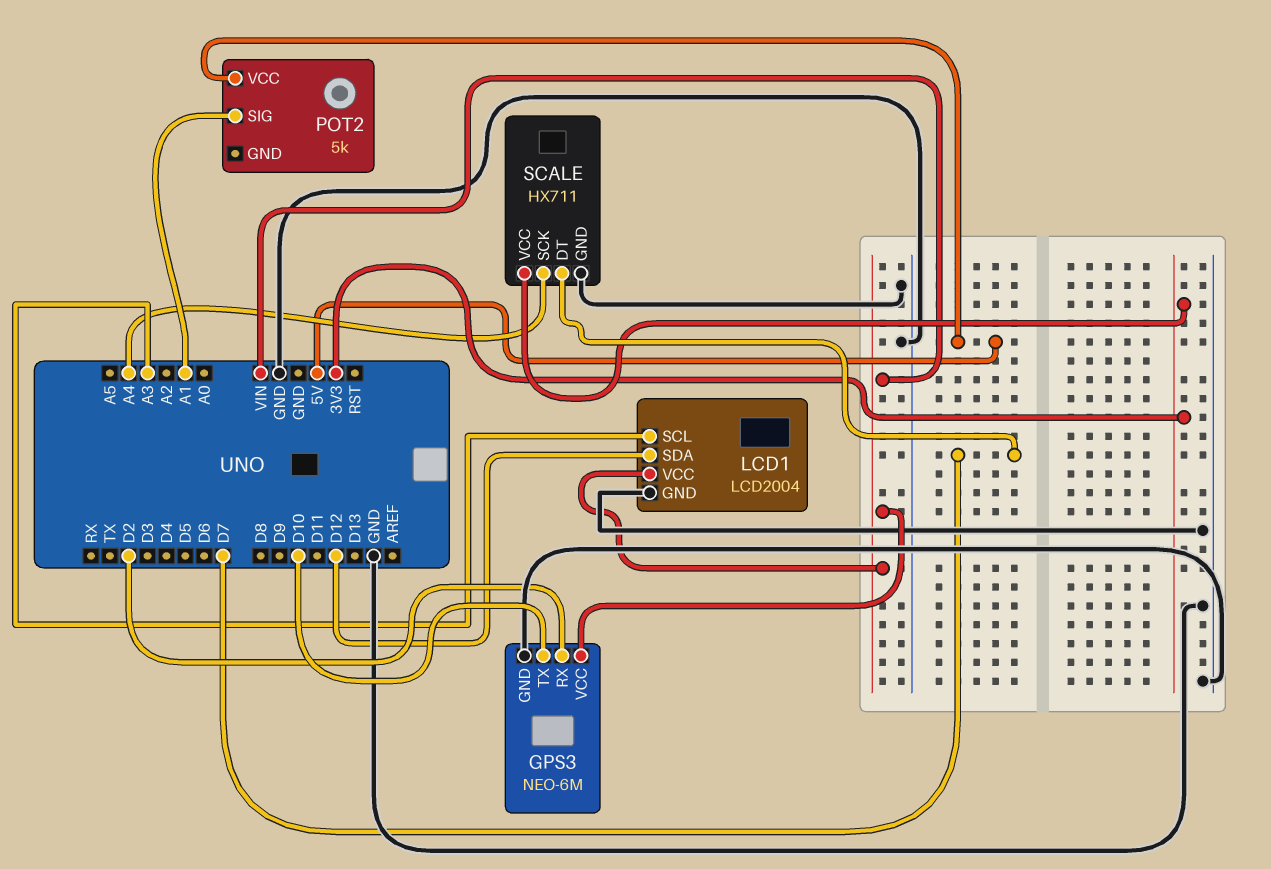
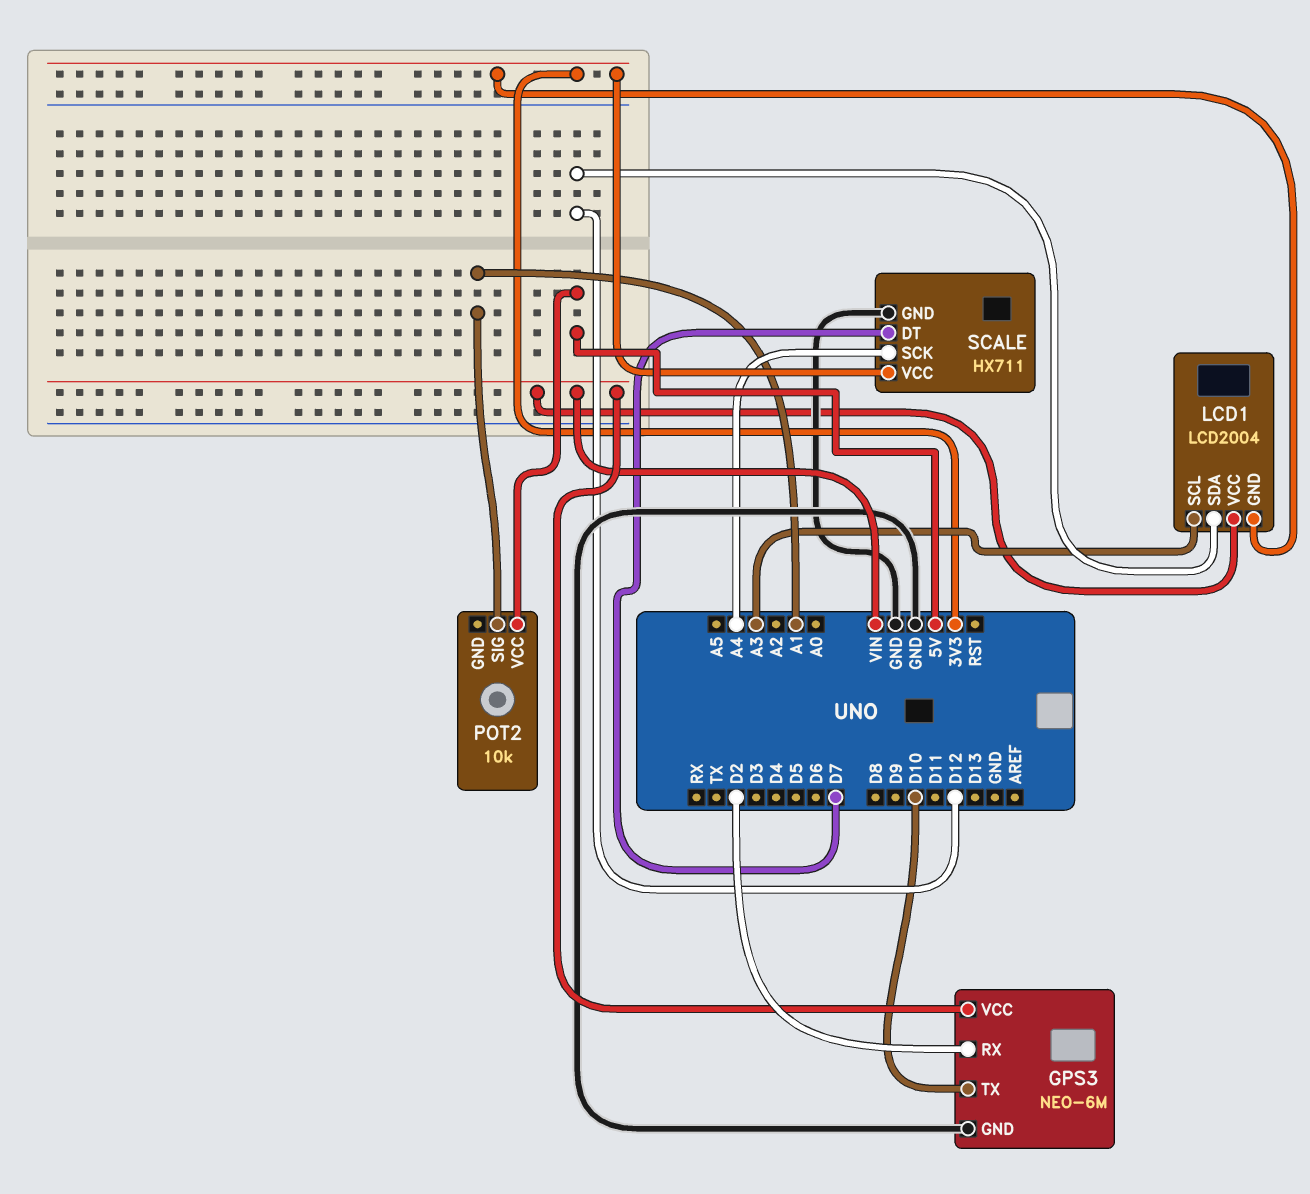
LCD1 pin GND: GND -> 3V3
POT2: 5k -> 10k

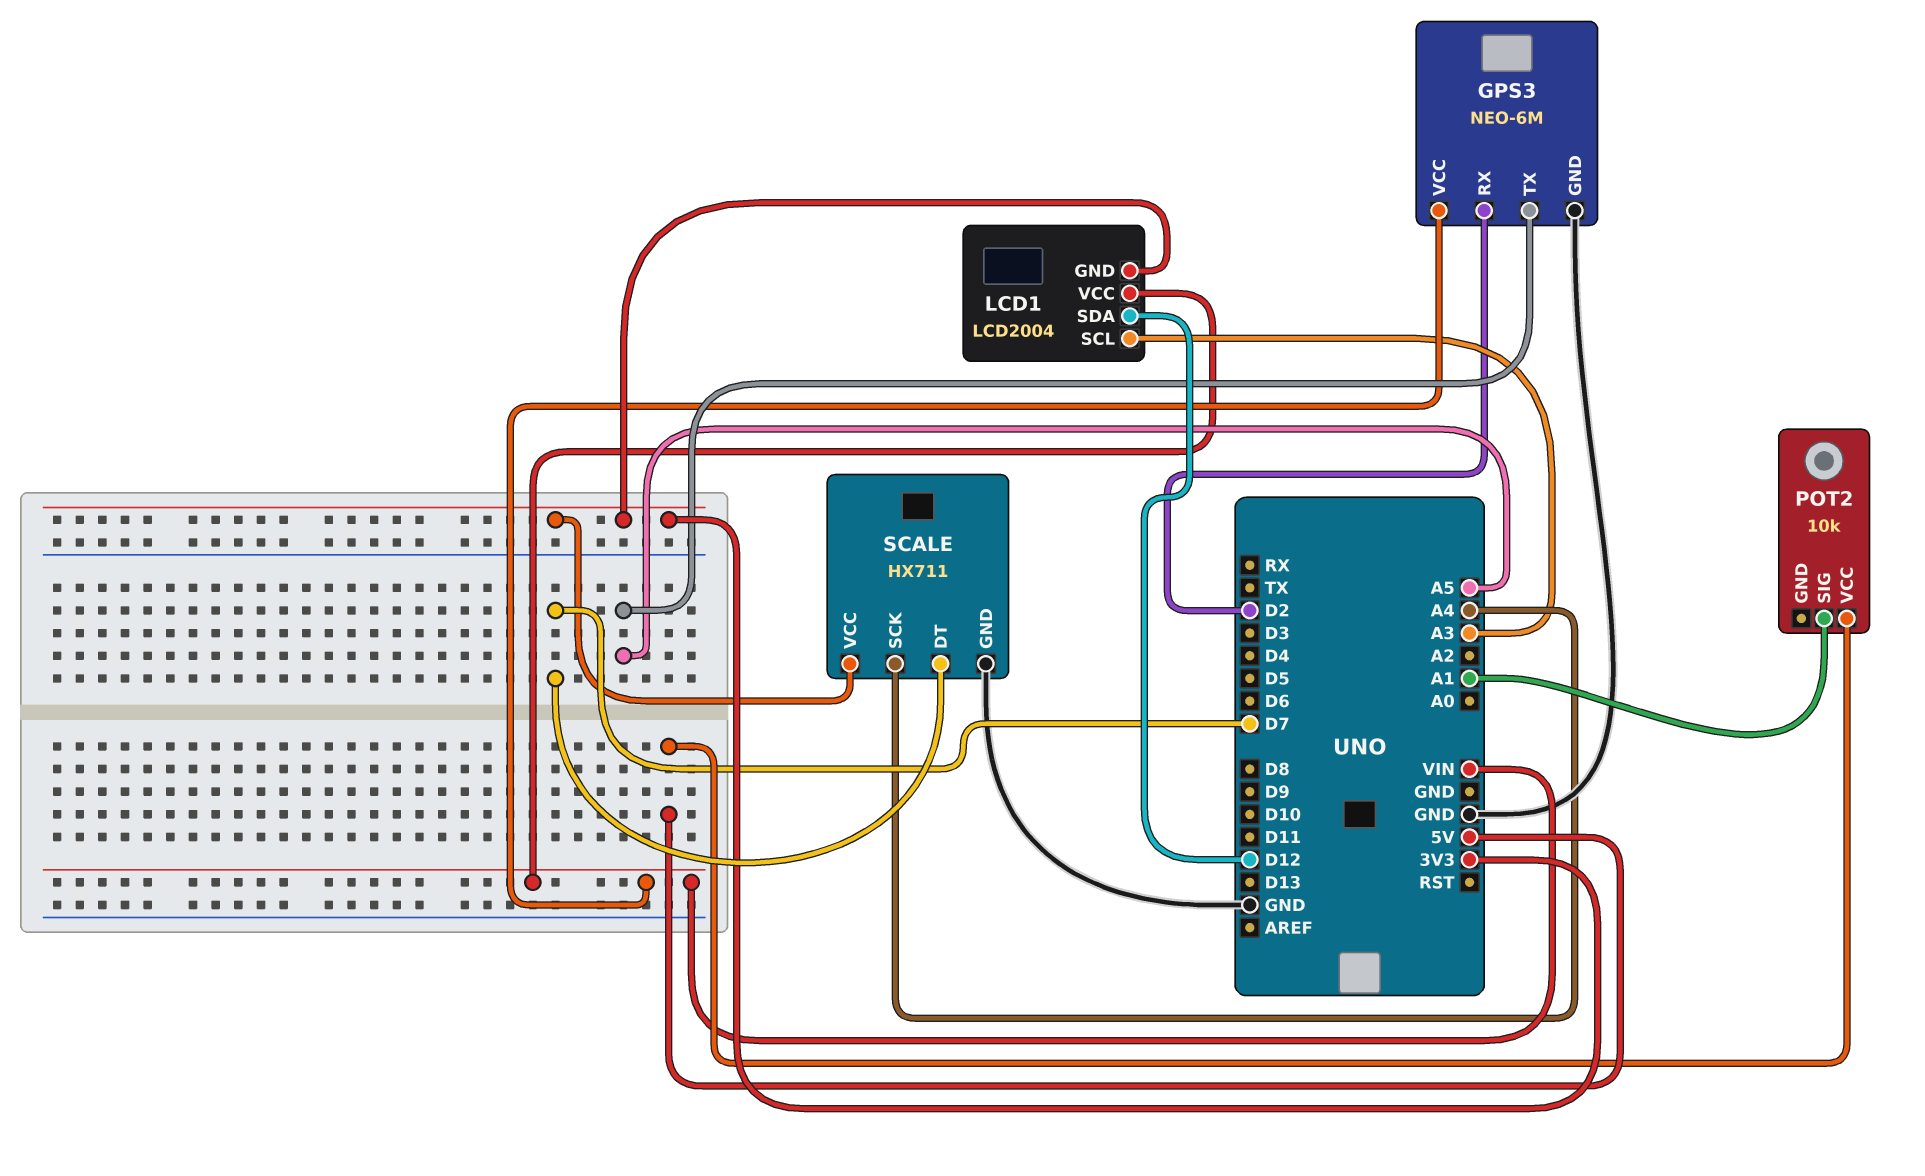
GPS3 pin TX: D10 -> A5

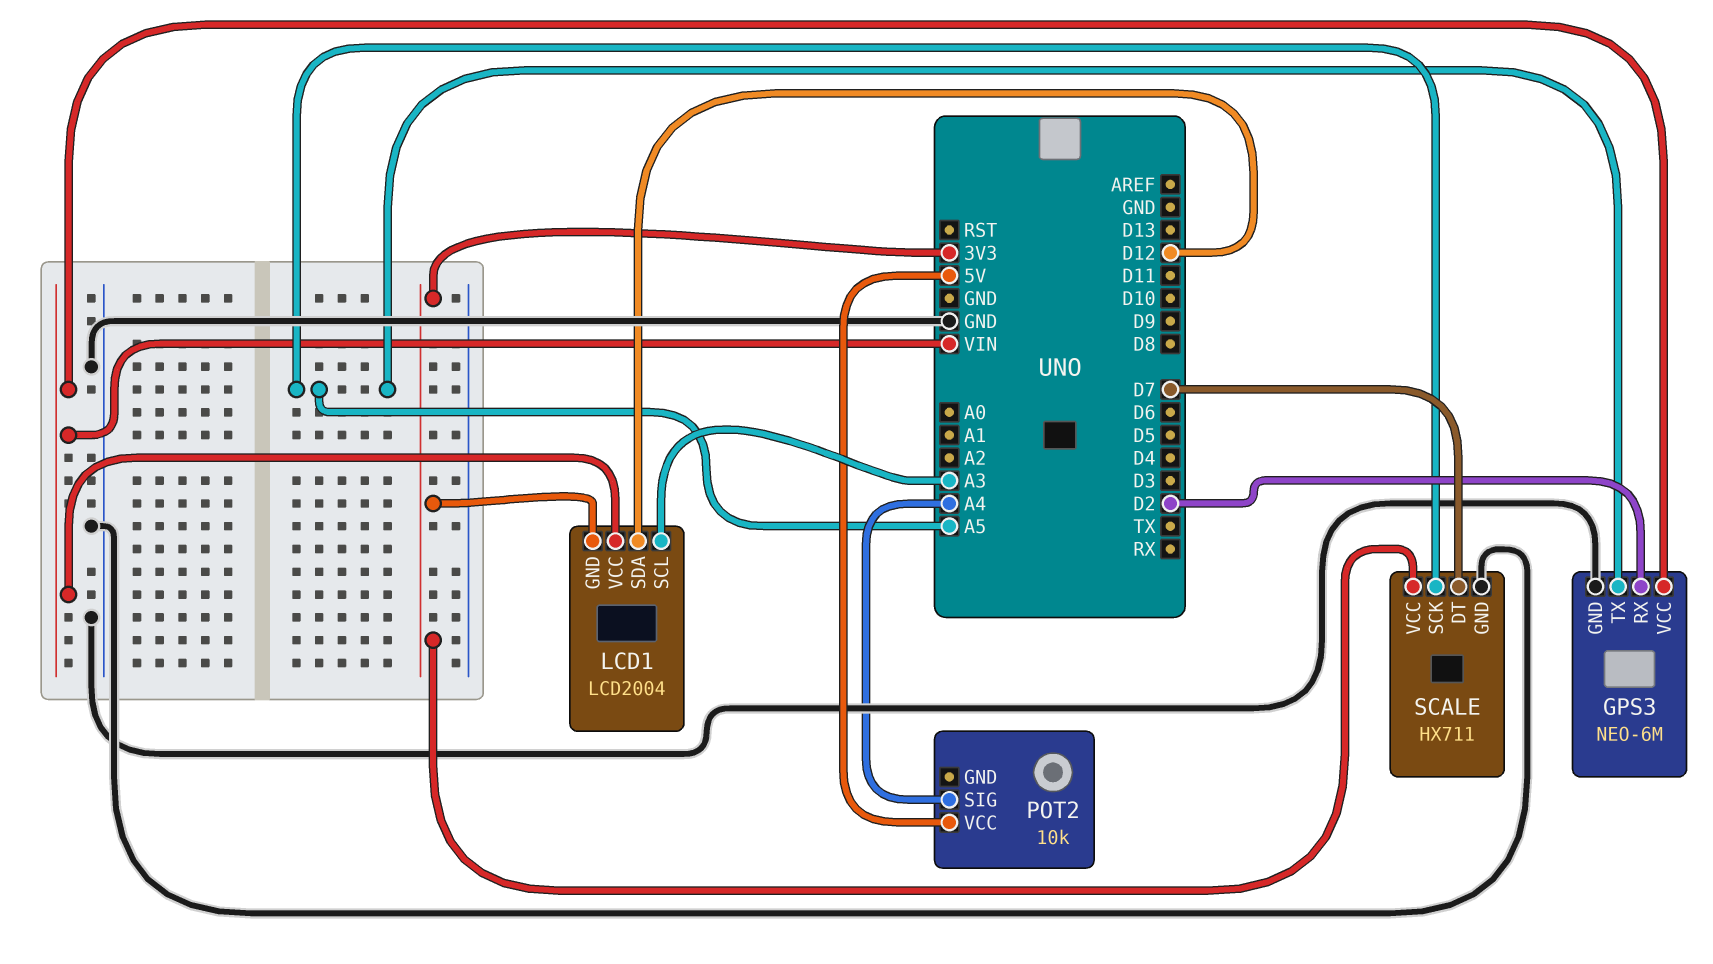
POT2 pin SIG: A1 -> A4
SCALE pin SCK: A4 -> A5

